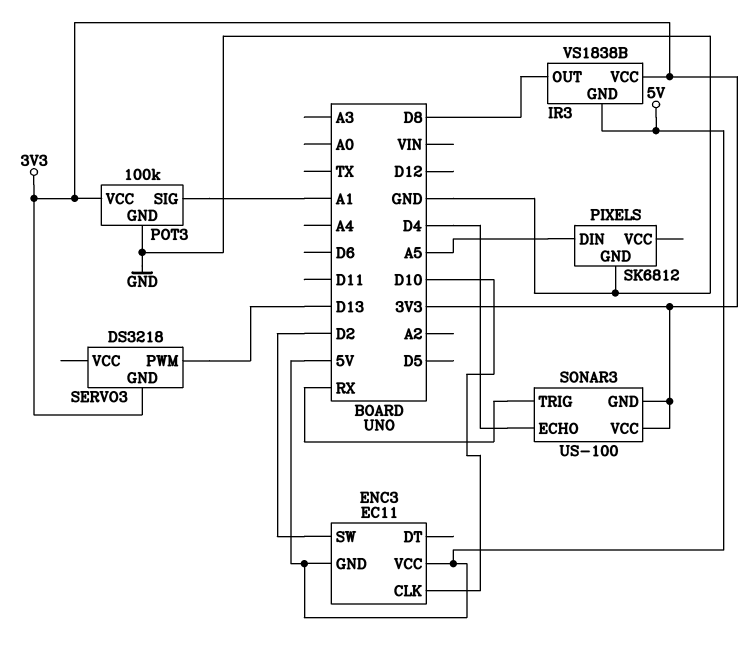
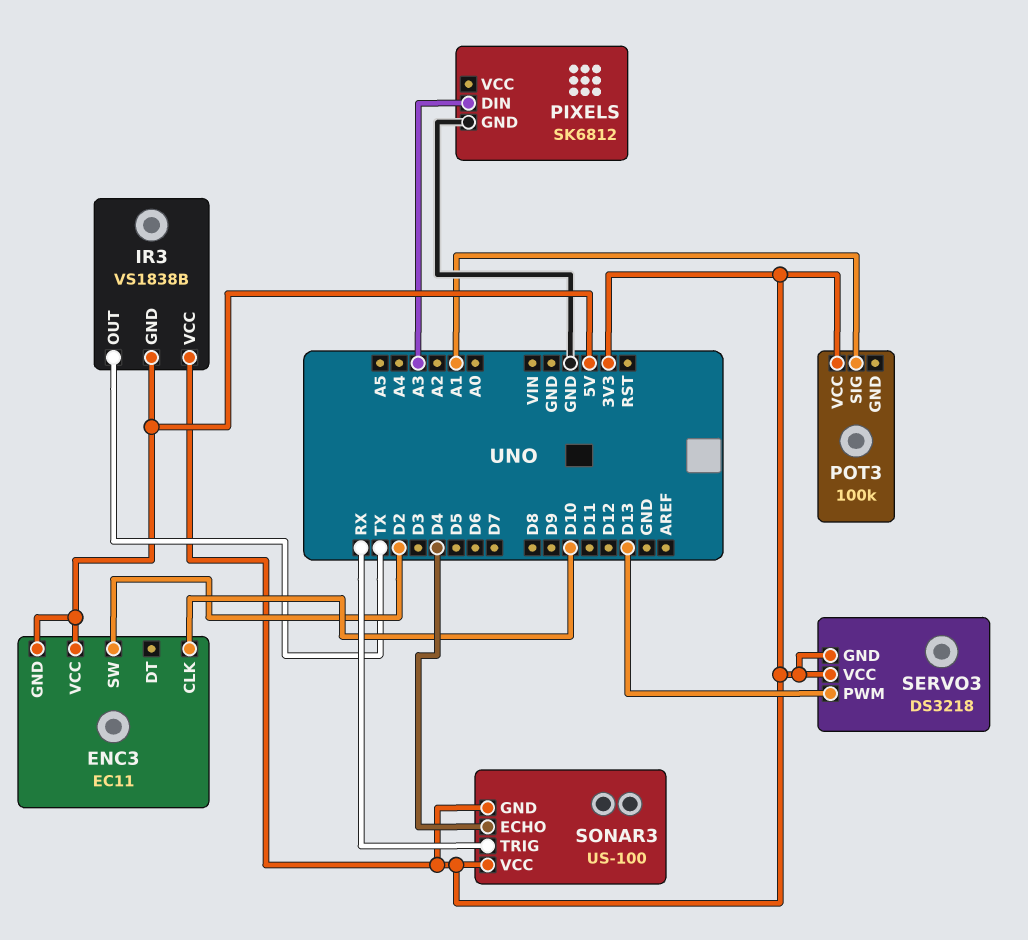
IR3 pin OUT: D8 -> TX
PIXELS pin DIN: A5 -> A3
POT3 pin GND: GND -> none
SERVO3 pin VCC: none -> 3V3

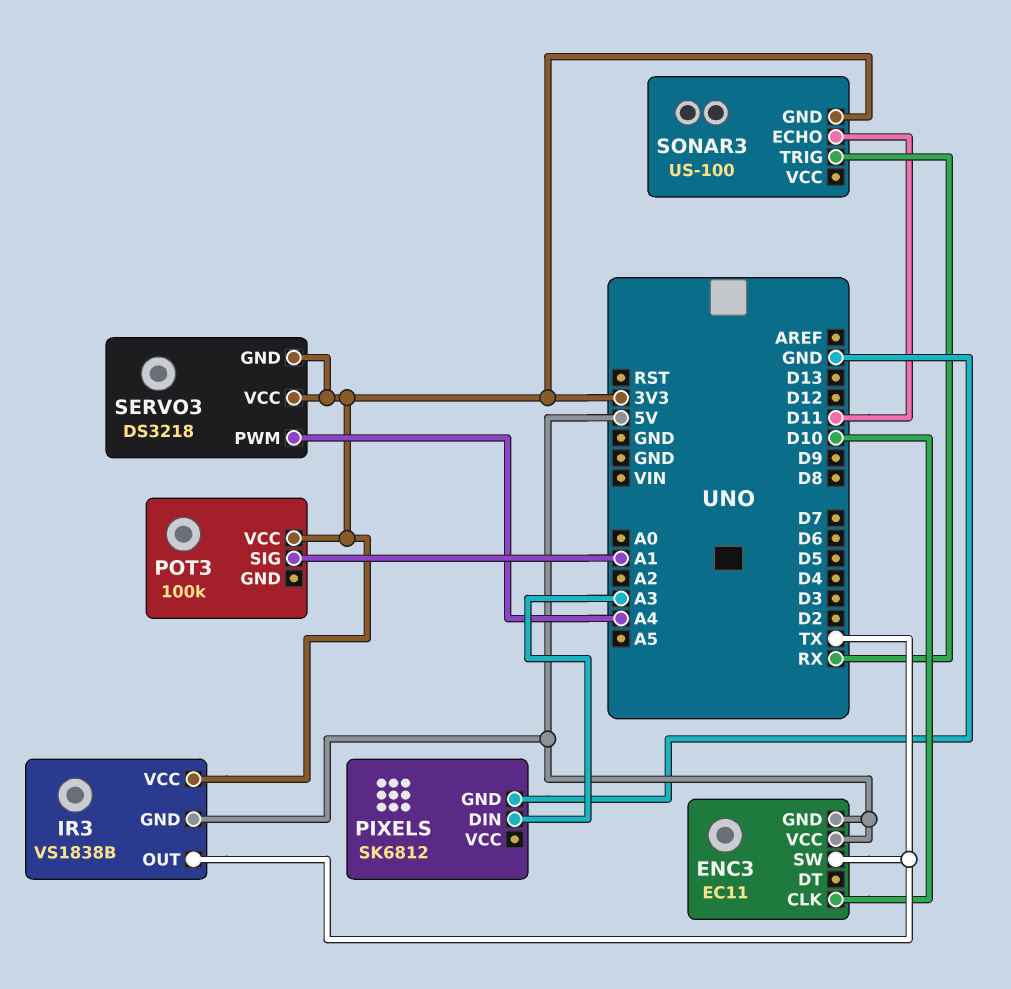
ENC3 pin SW: D2 -> TX
SERVO3 pin PWM: D13 -> A4
SONAR3 pin ECHO: D4 -> D11
SONAR3 pin VCC: 3V3 -> none

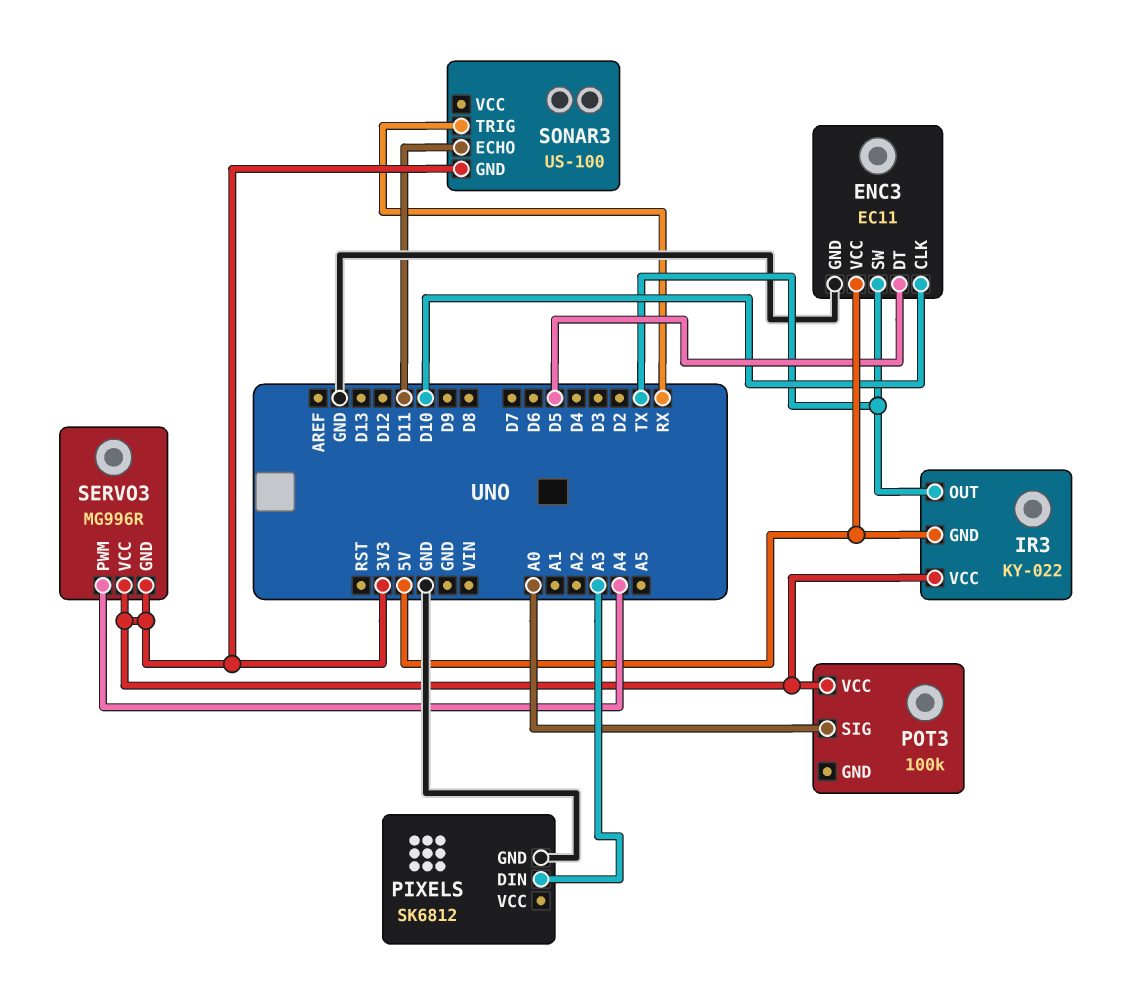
ENC3 pin DT: none -> D5
ENC3 pin GND: 5V -> GND
IR3: VS1838B -> KY-022
POT3 pin SIG: A1 -> A0
SERVO3: DS3218 -> MG996R

